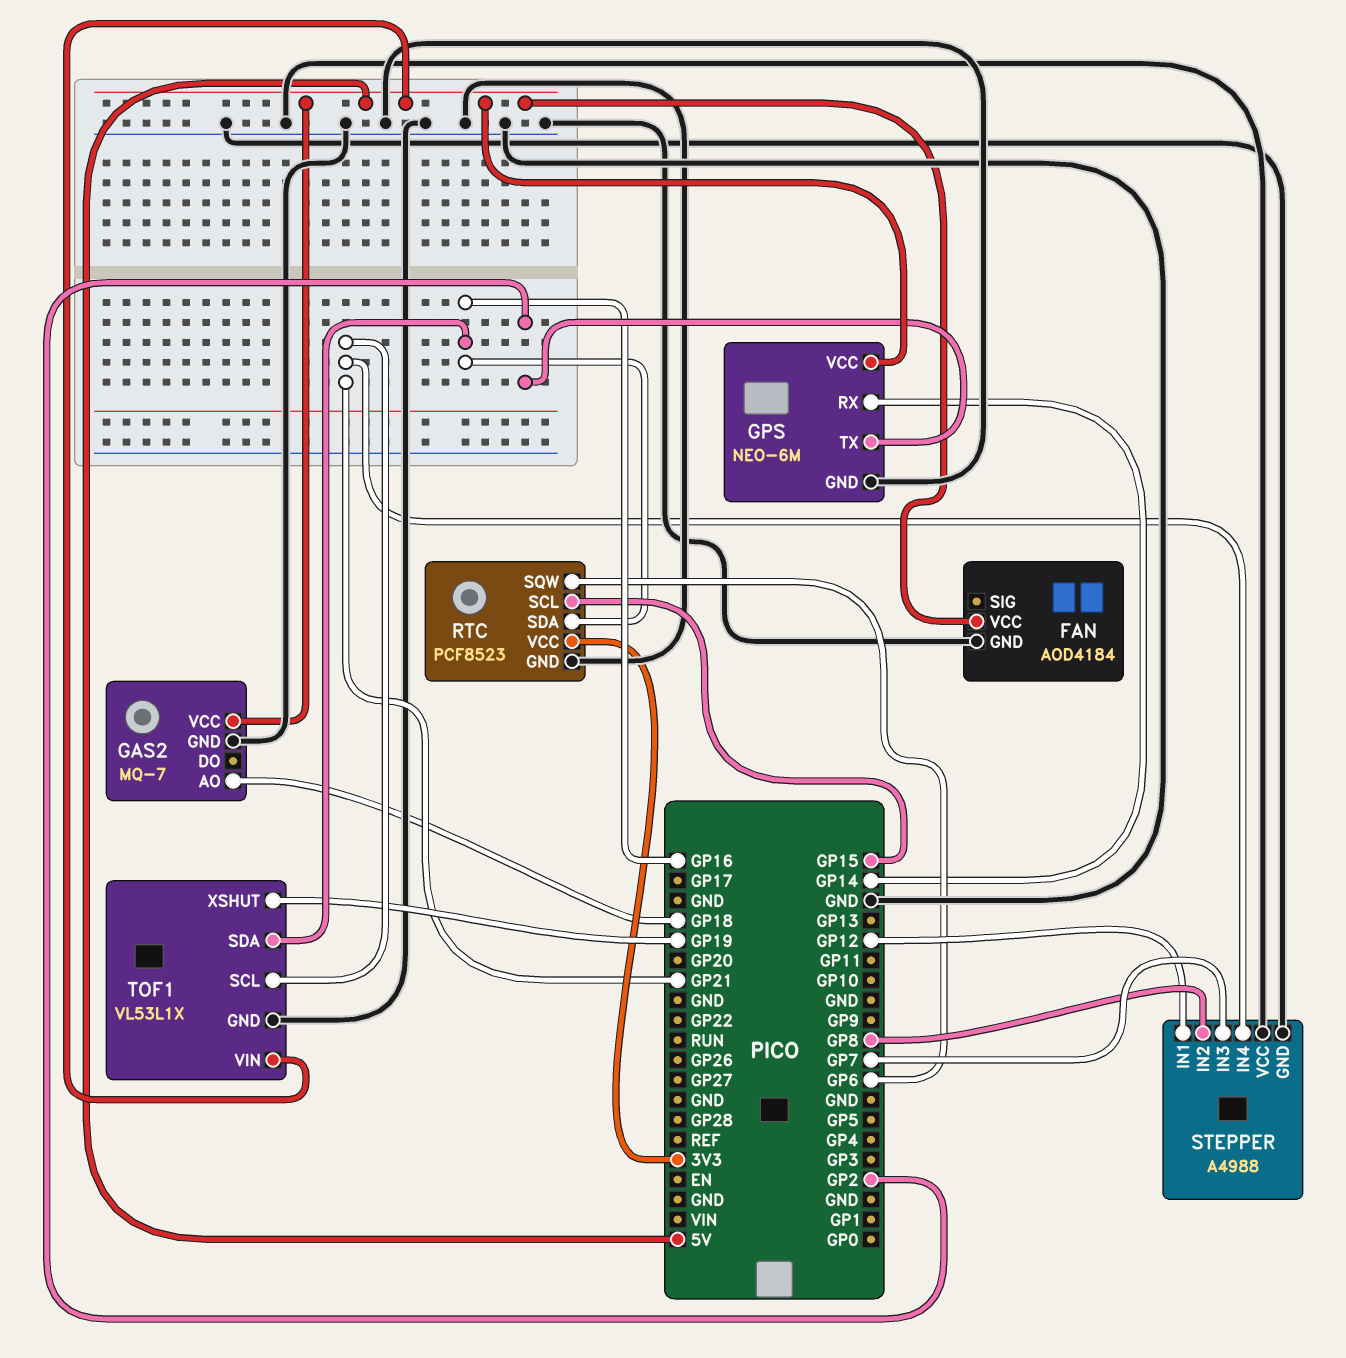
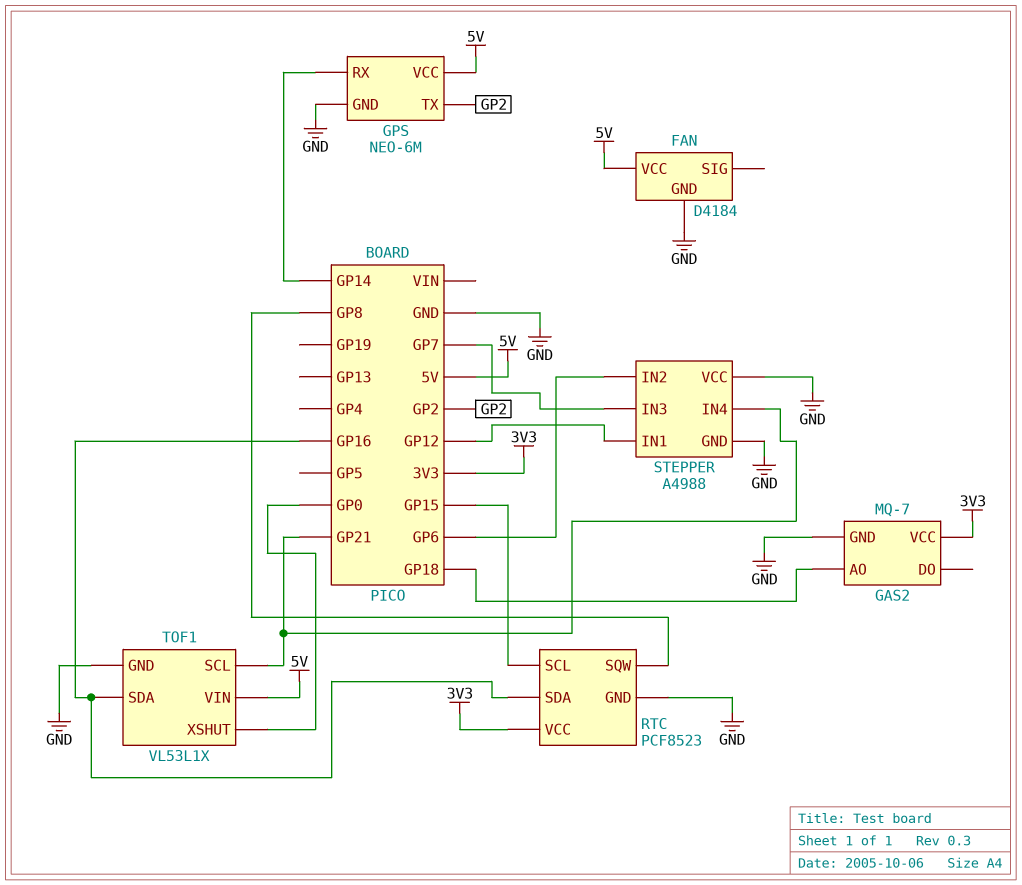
FAN: AOD4184 -> D4184
GAS2 pin VCC: 5V -> 3V3
RTC pin SQW: GP6 -> GP8
STEPPER pin IN2: GP8 -> GP6
TOF1 pin XSHUT: GP19 -> GP0

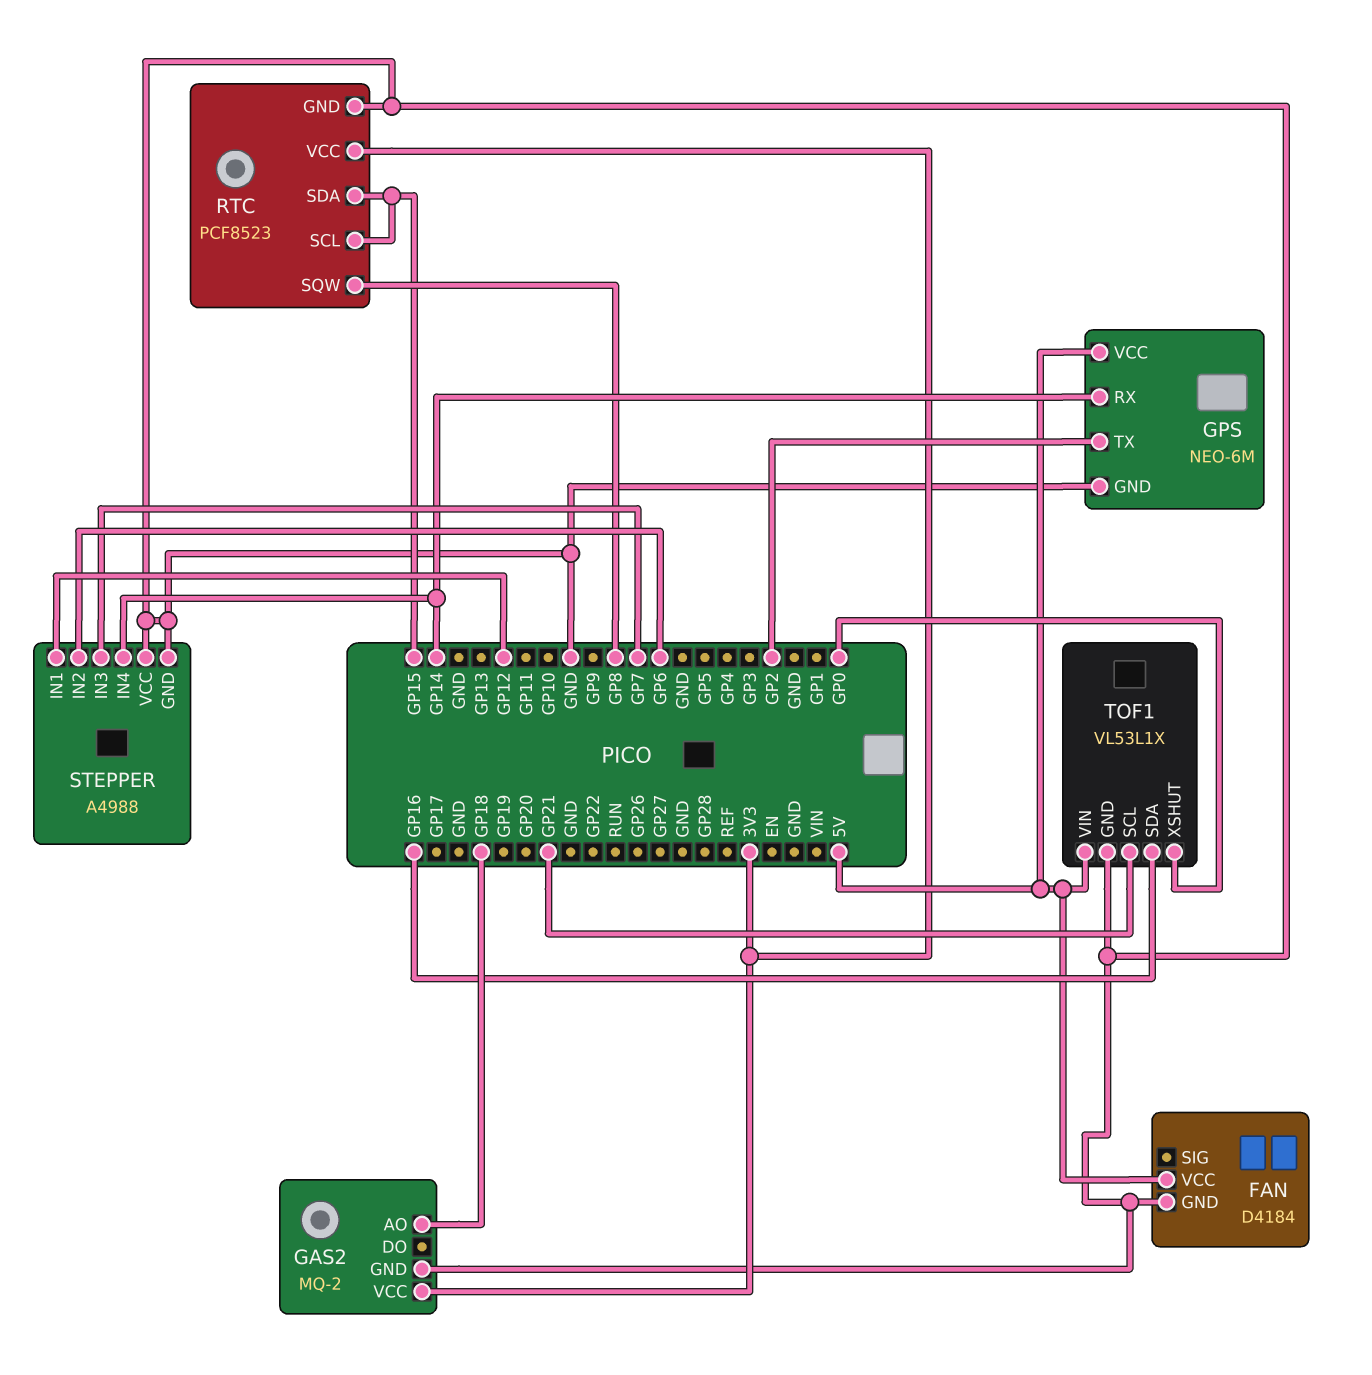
GAS2: MQ-7 -> MQ-2
RTC pin SDA: GP16 -> GP15
STEPPER pin IN4: GP21 -> GP14

